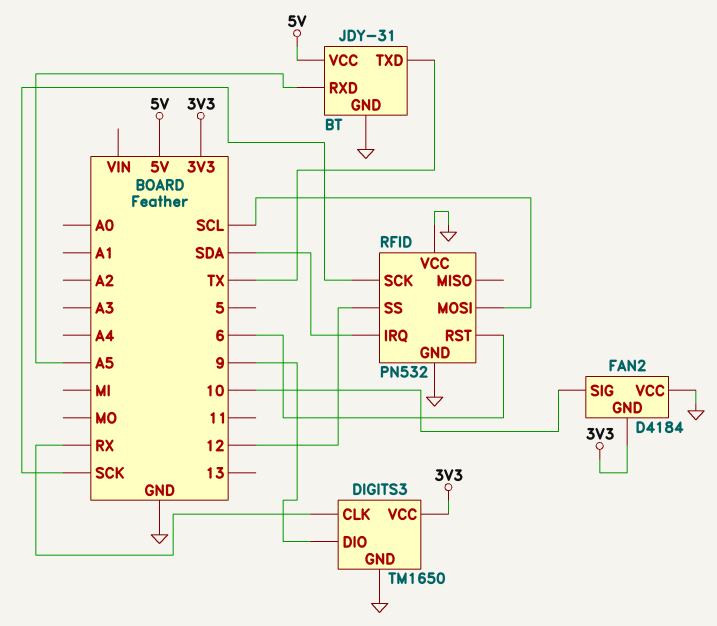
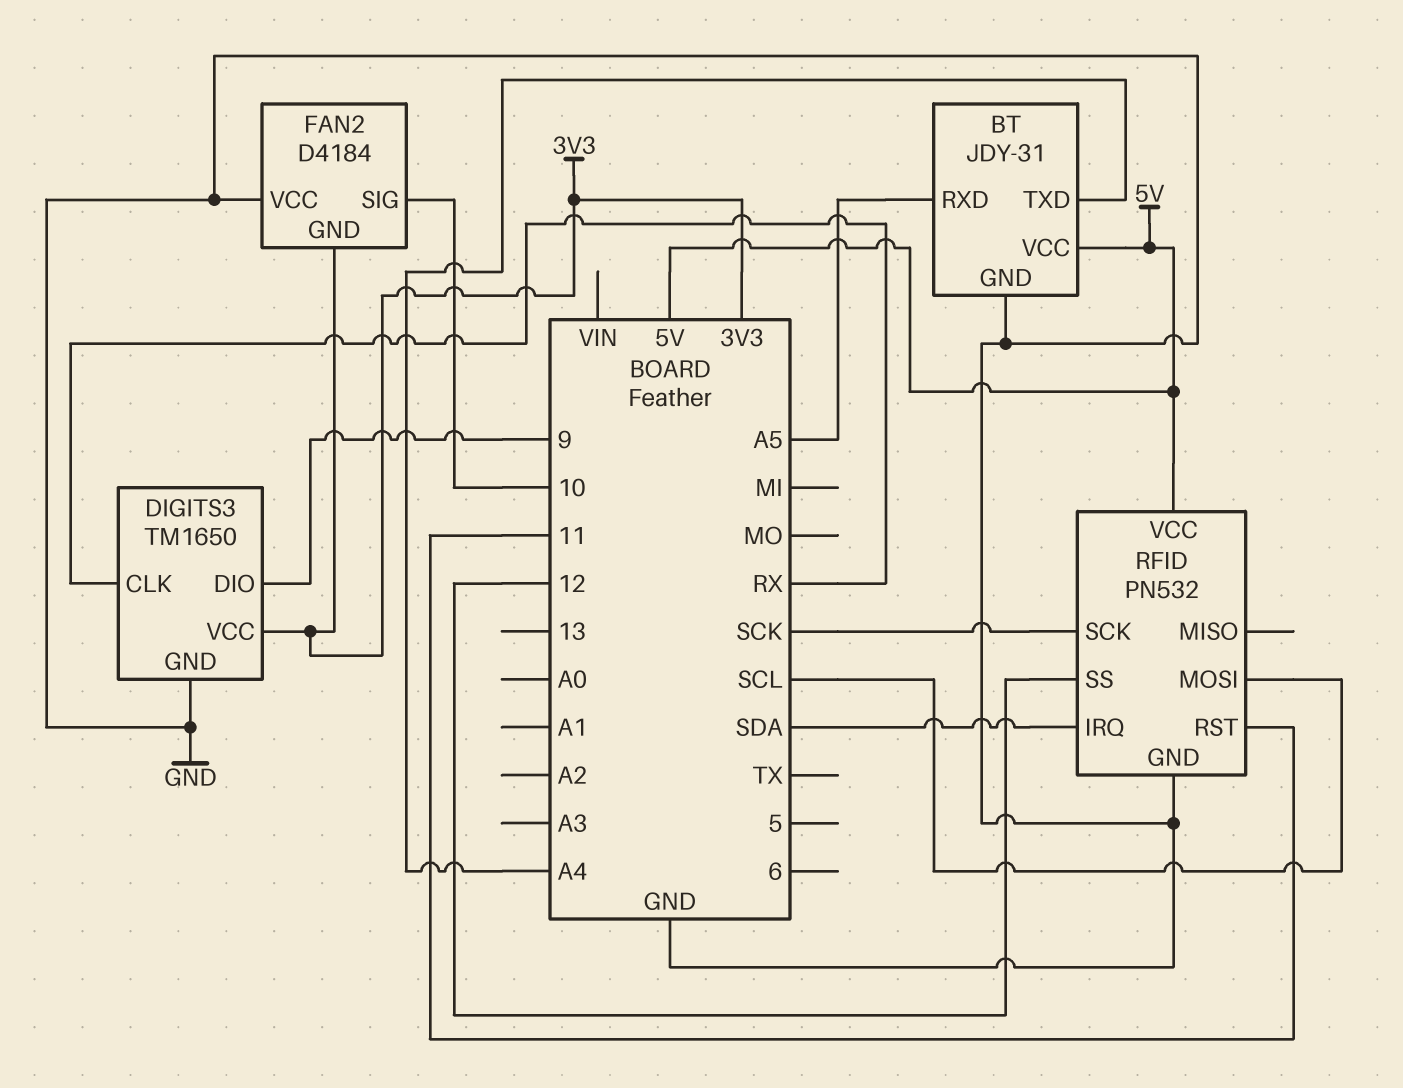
BT pin TXD: TX -> A4
RFID pin RST: 6 -> 11
RFID pin VCC: GND -> 5V

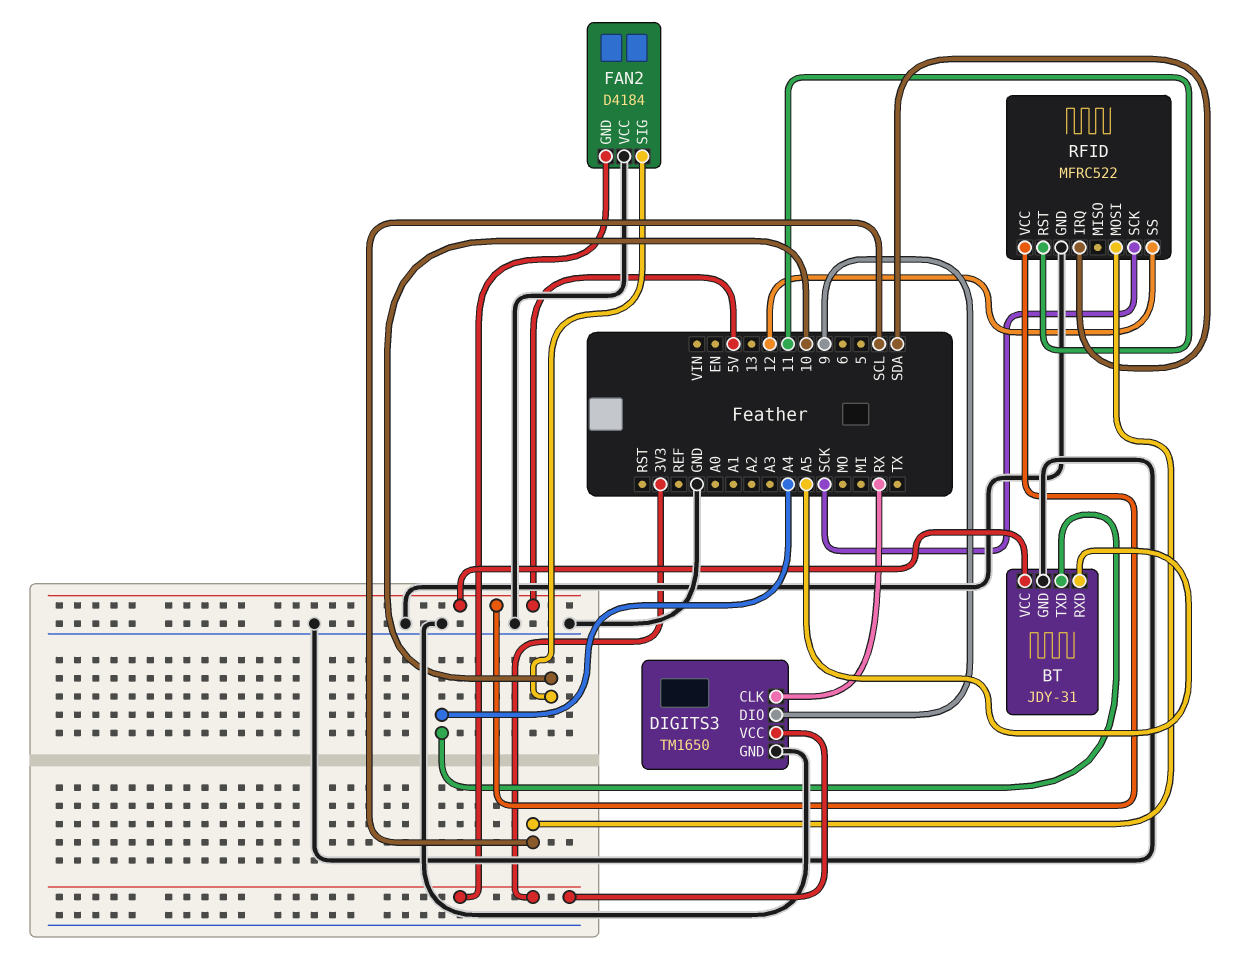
RFID: PN532 -> MFRC522

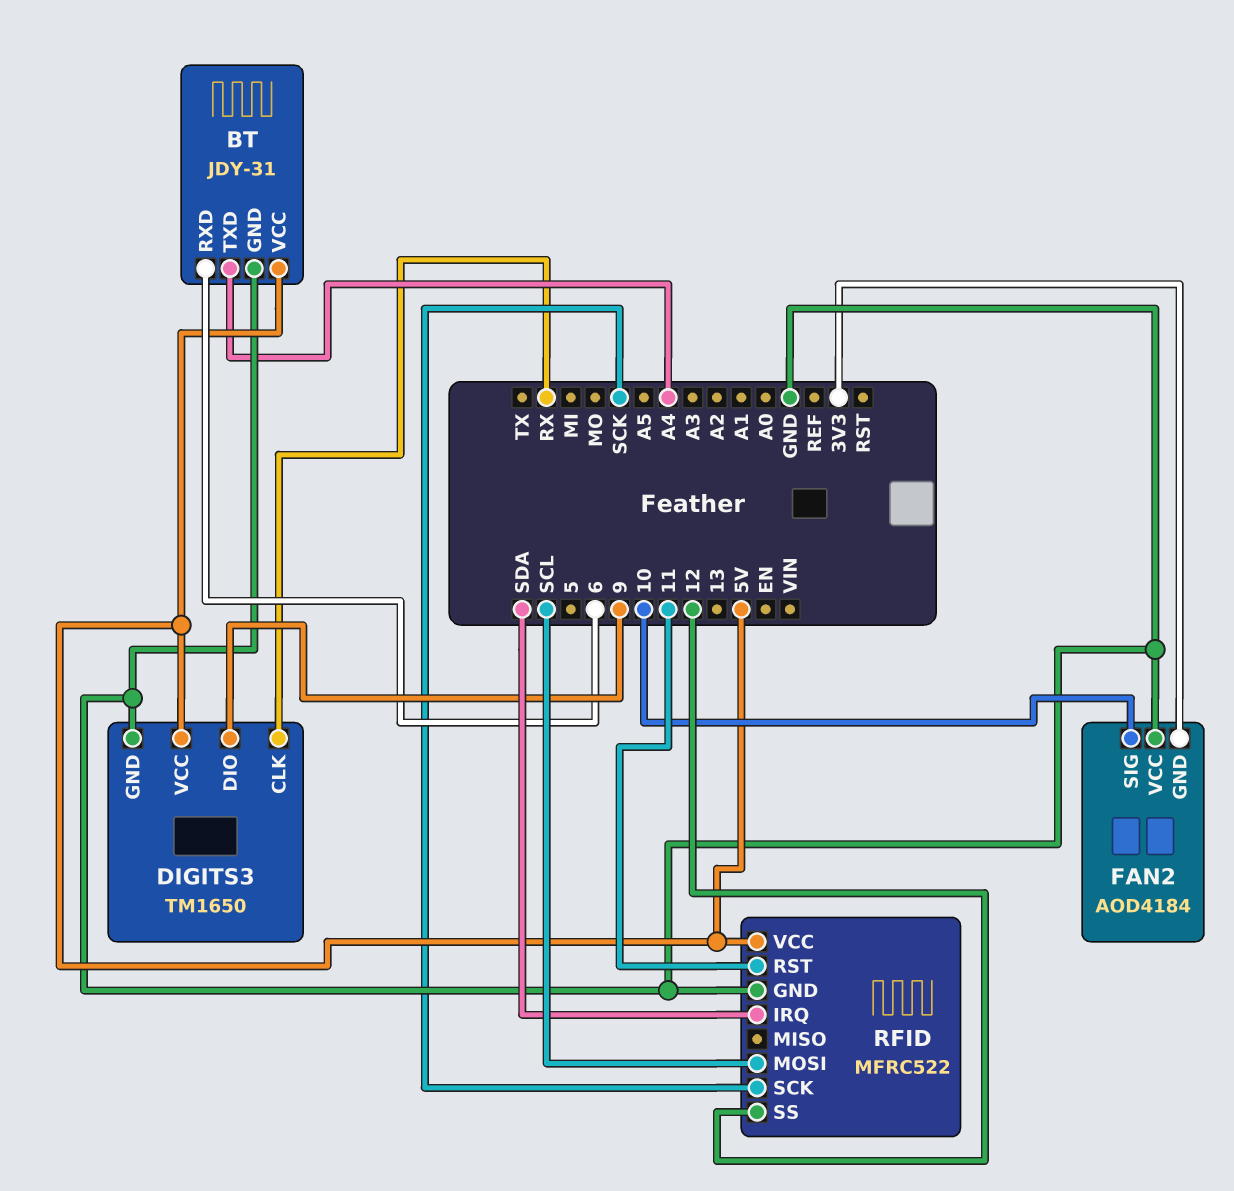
BT pin RXD: A5 -> 6
DIGITS3 pin VCC: 3V3 -> 5V
FAN2: D4184 -> AOD4184

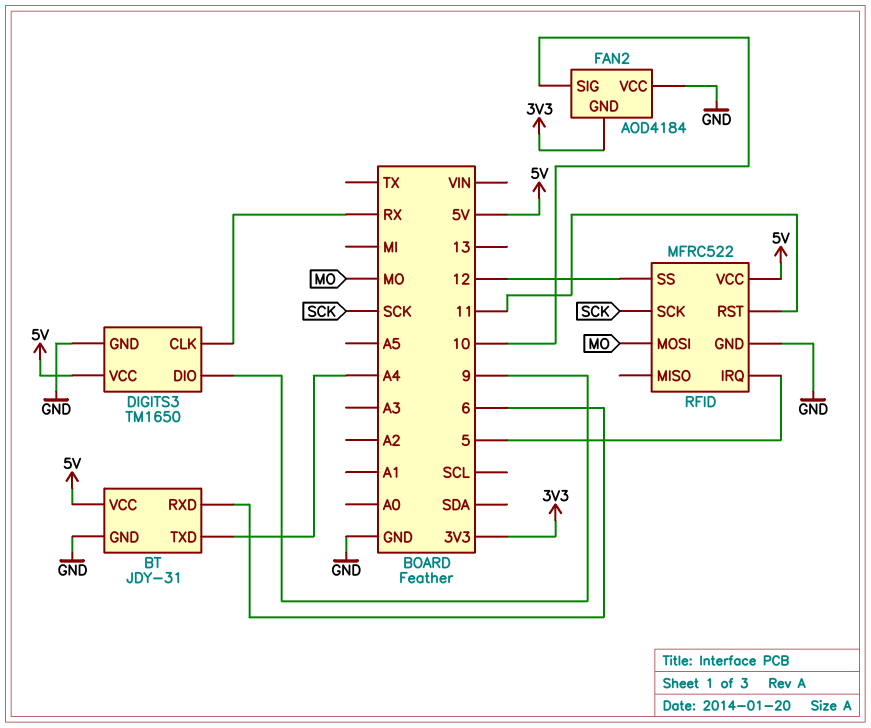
RFID pin IRQ: SDA -> 5
RFID pin MOSI: SCL -> MO

